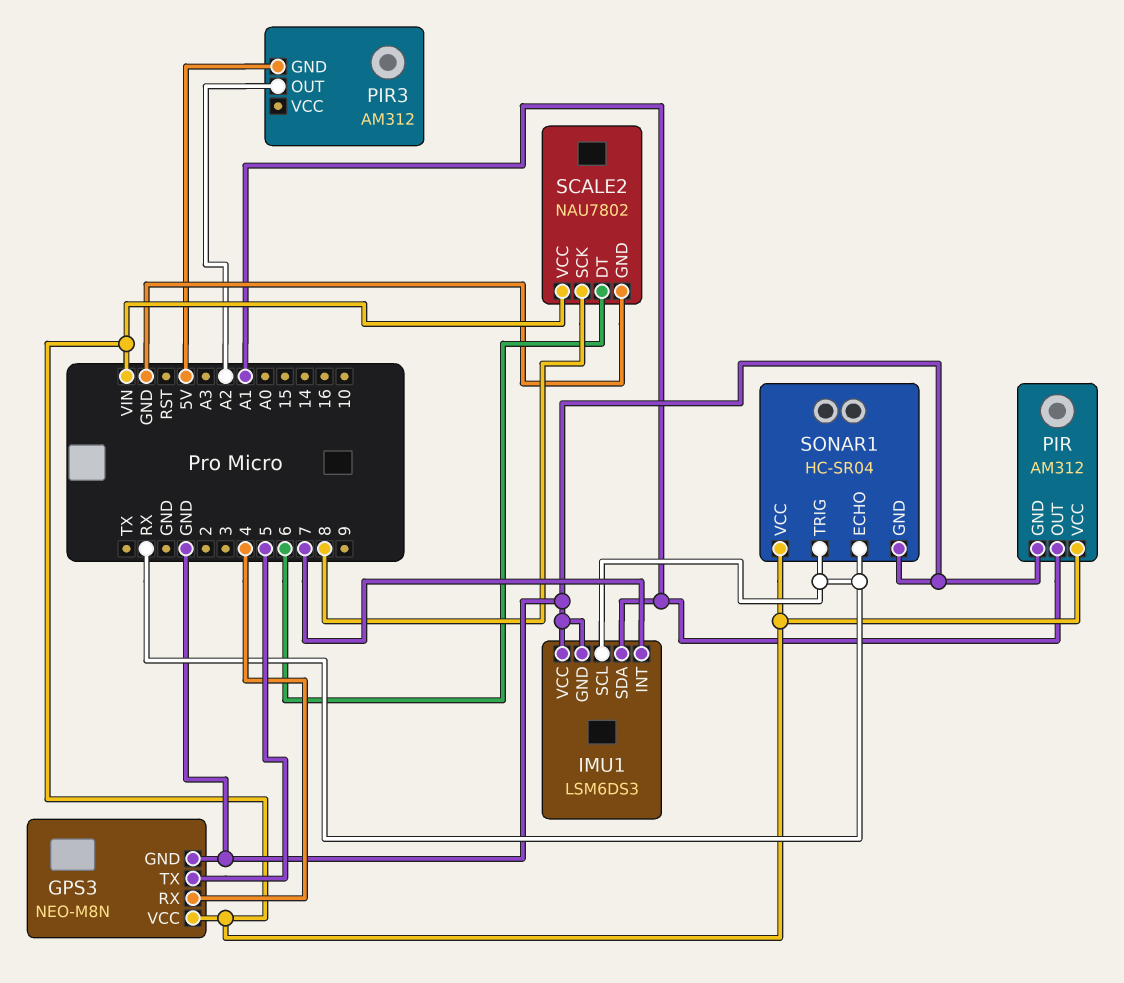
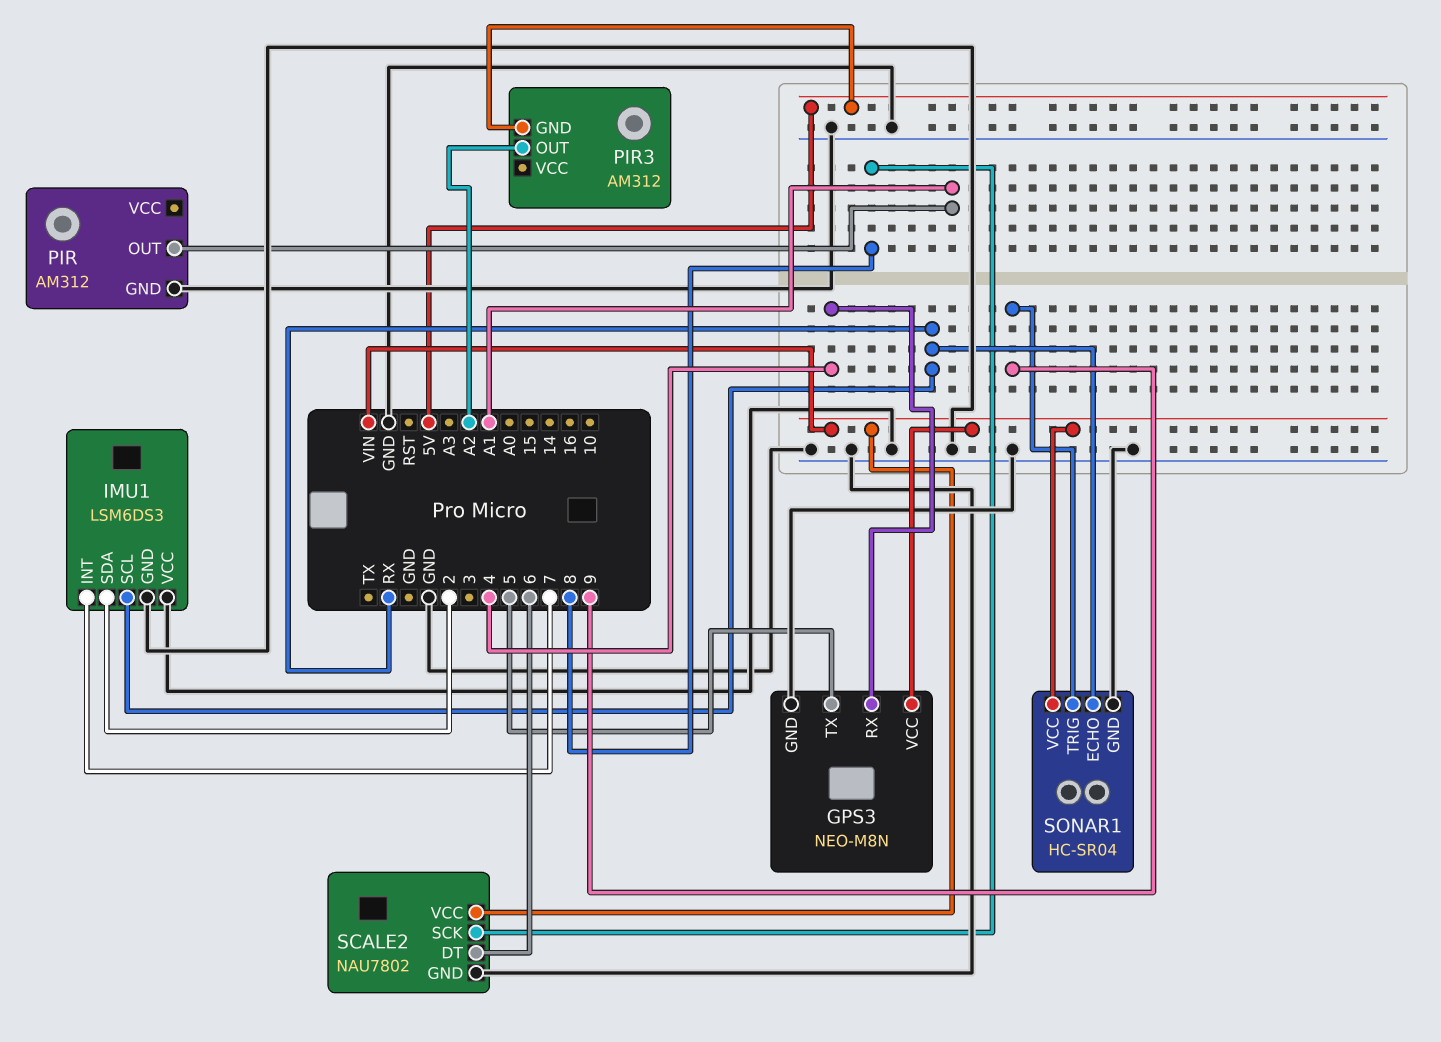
IMU1 pin SDA: A1 -> 2
PIR pin VCC: VIN -> none
SONAR1 pin TRIG: RX -> 9

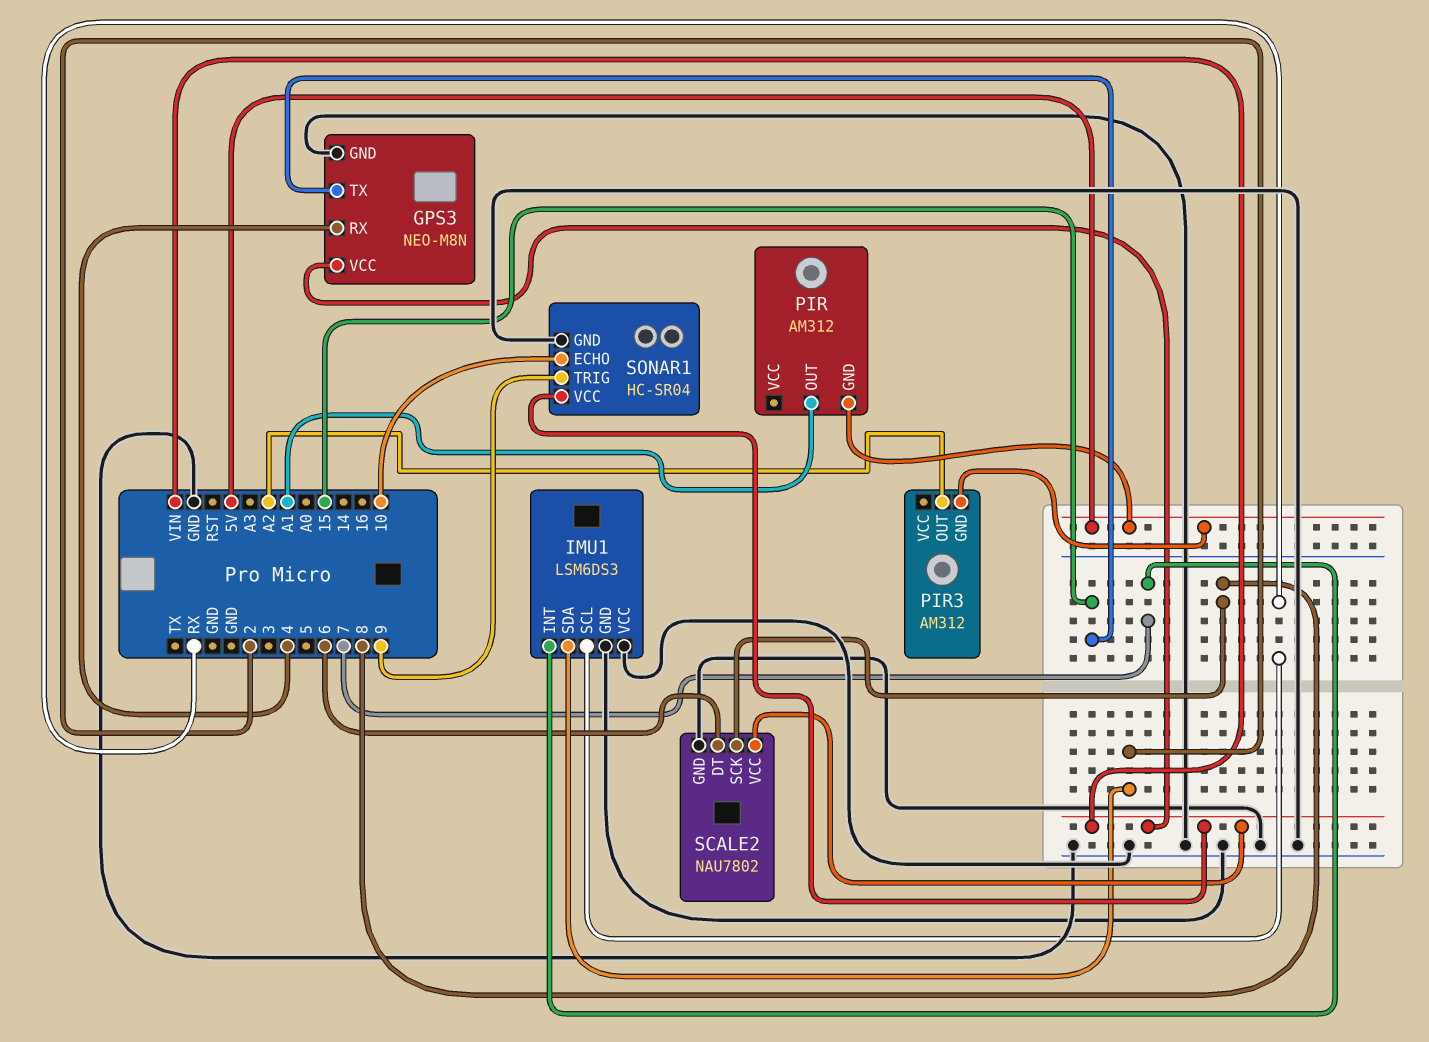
GPS3 pin TX: 5 -> 15
PIR pin GND: GND -> 5V
SONAR1 pin ECHO: RX -> 10

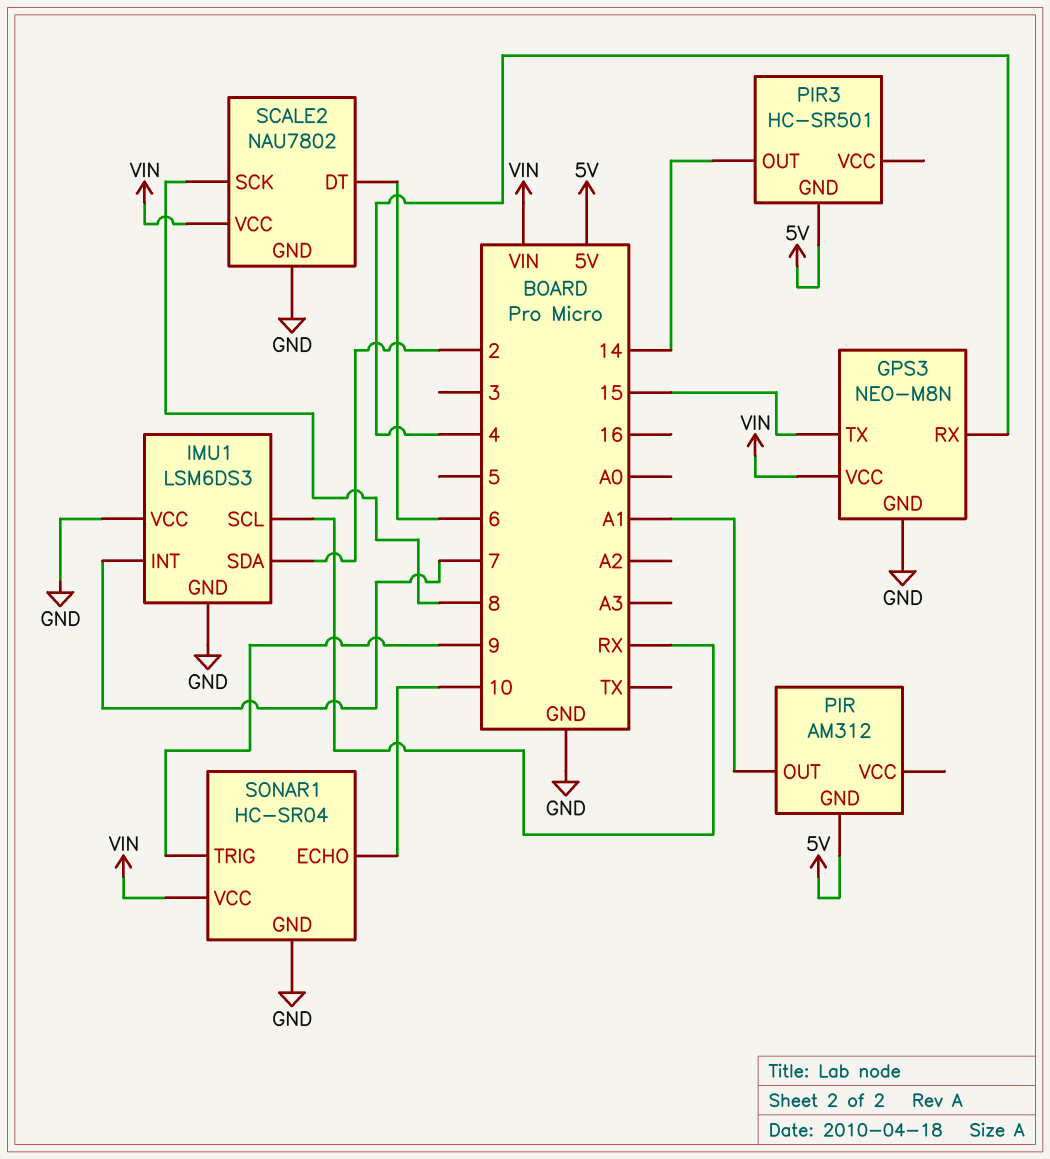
PIR3: AM312 -> HC-SR501
PIR3 pin OUT: A2 -> 14

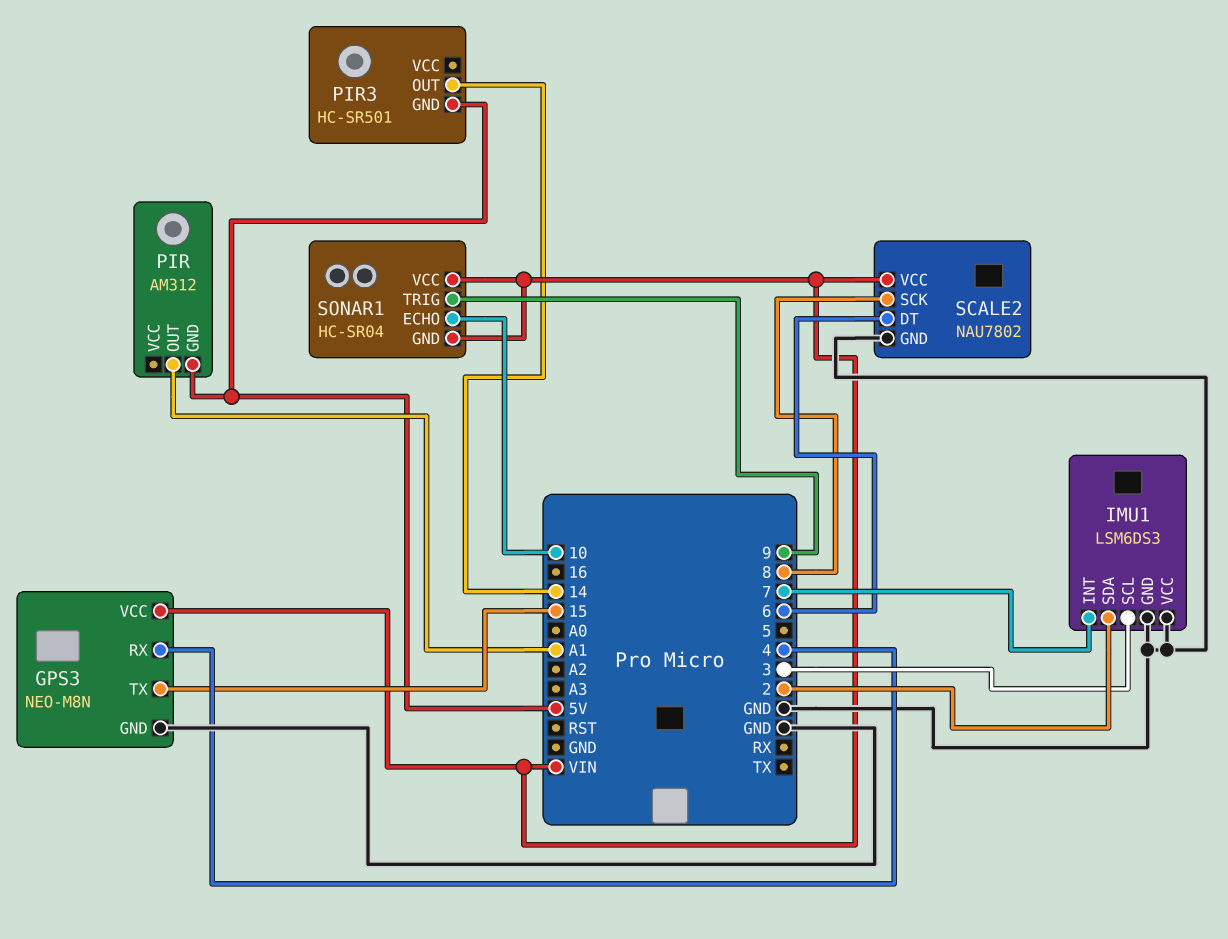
IMU1 pin SCL: RX -> 3
SONAR1 pin GND: GND -> VIN

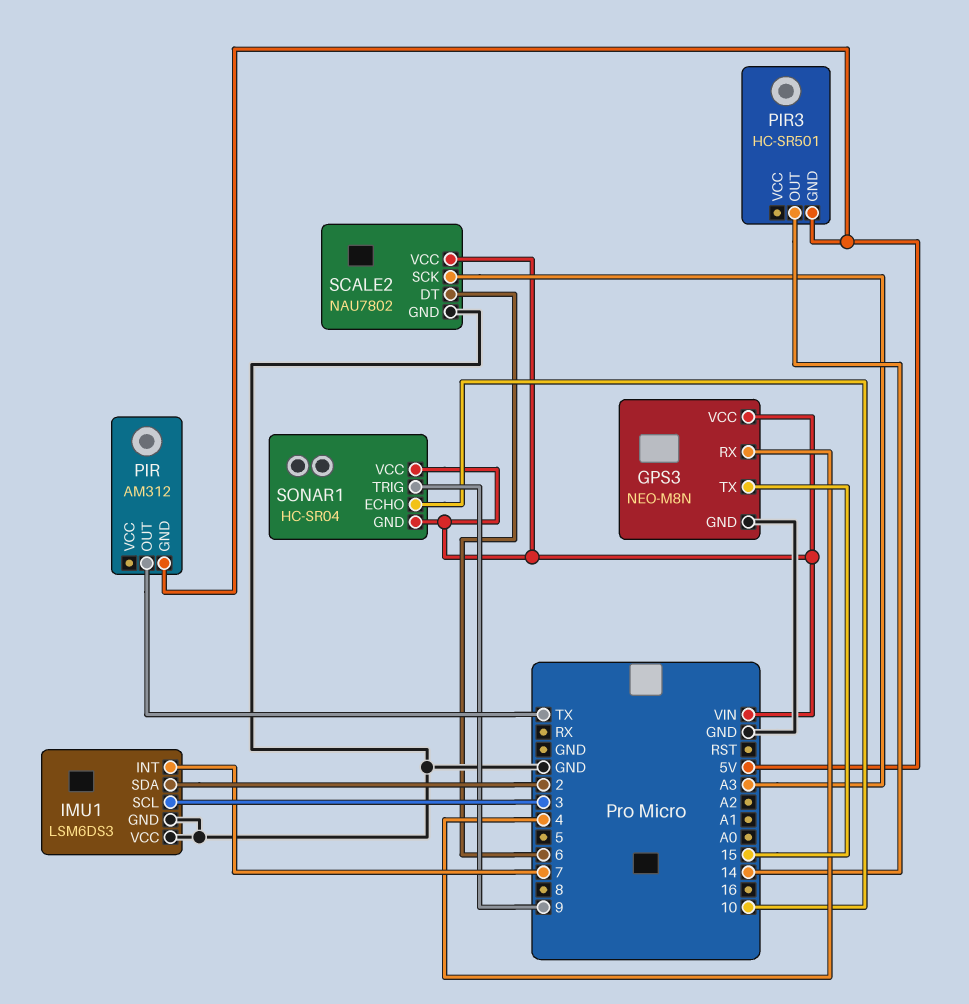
PIR pin OUT: A1 -> TX
SCALE2 pin SCK: 8 -> A3

